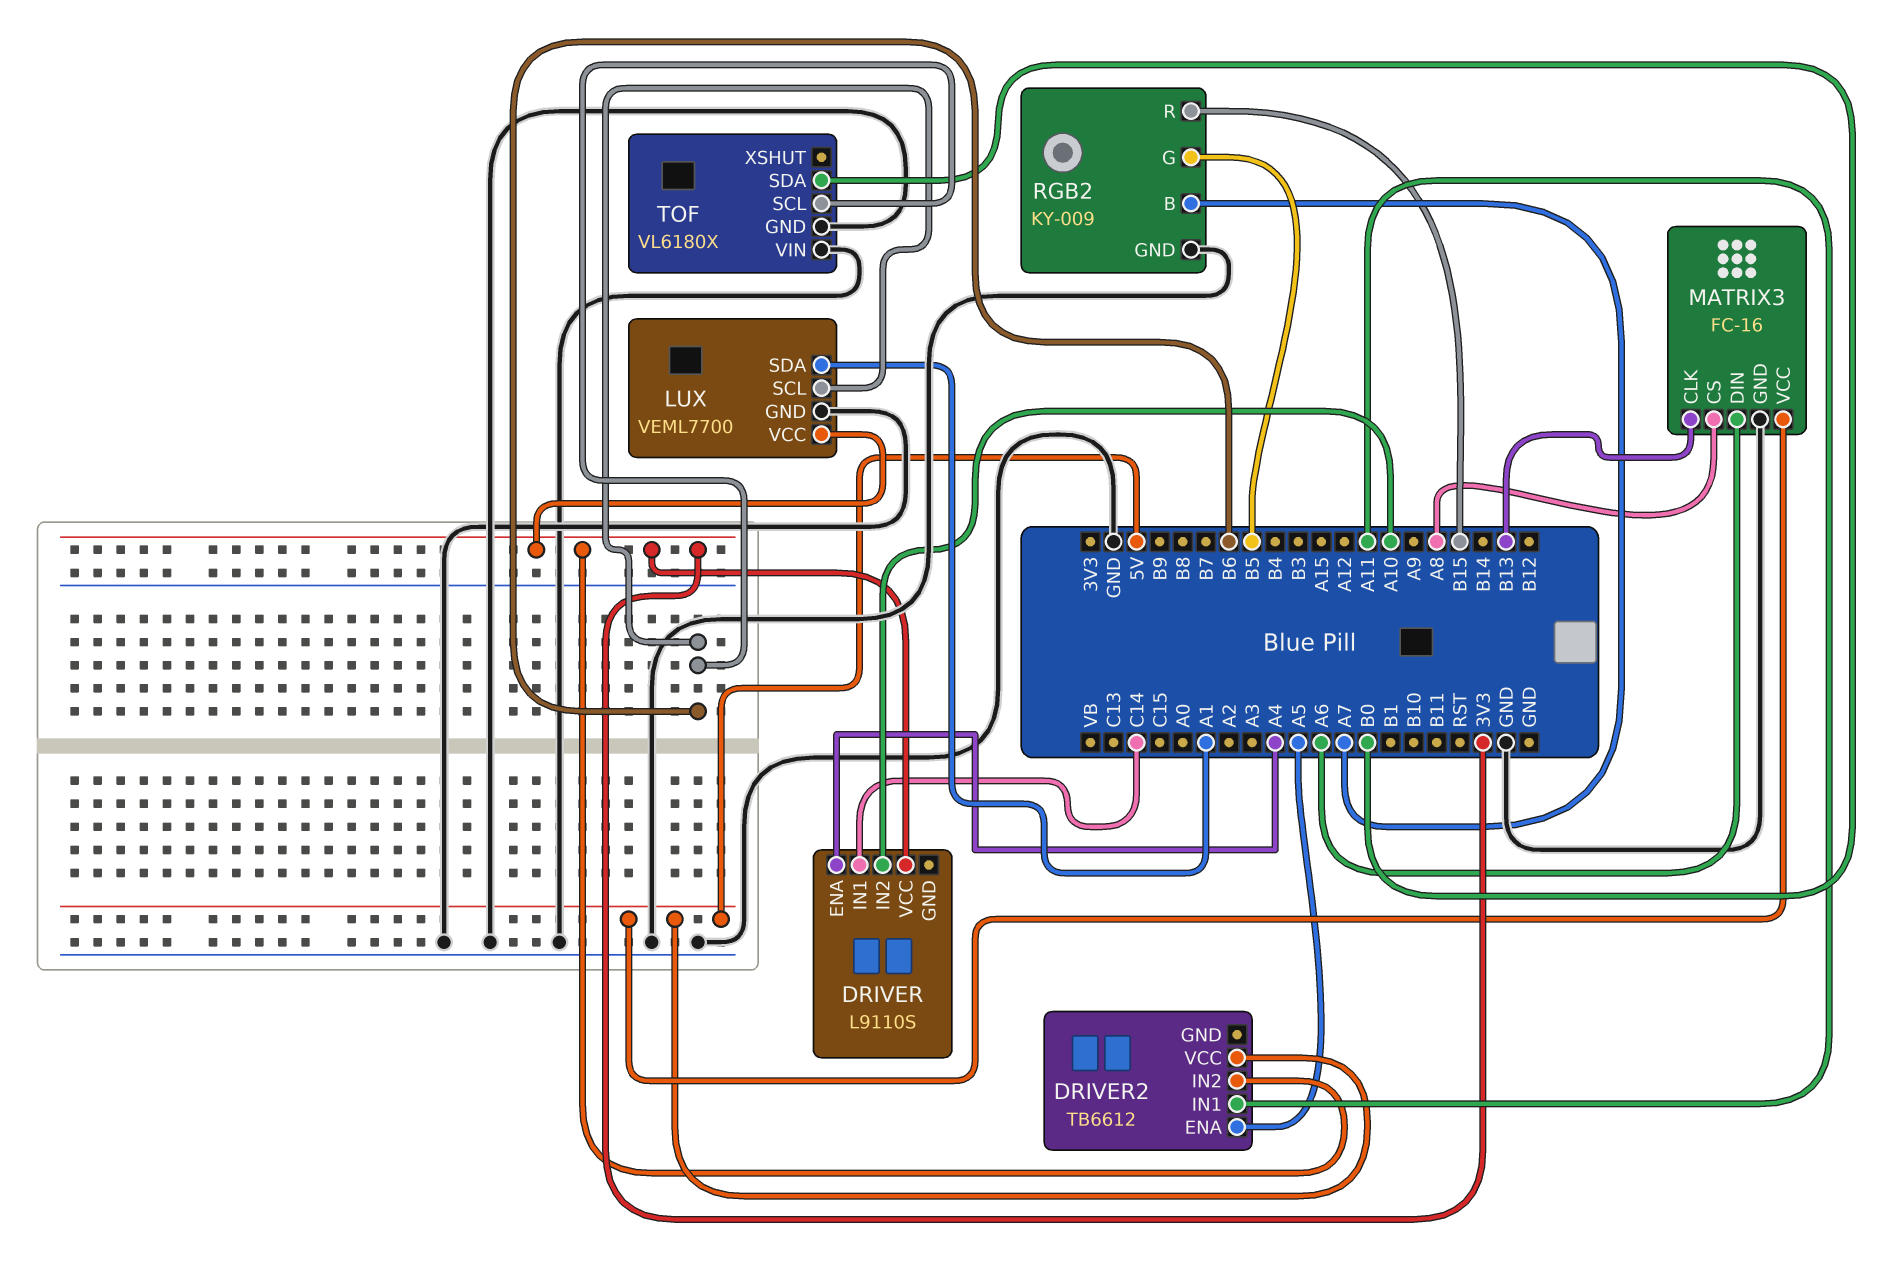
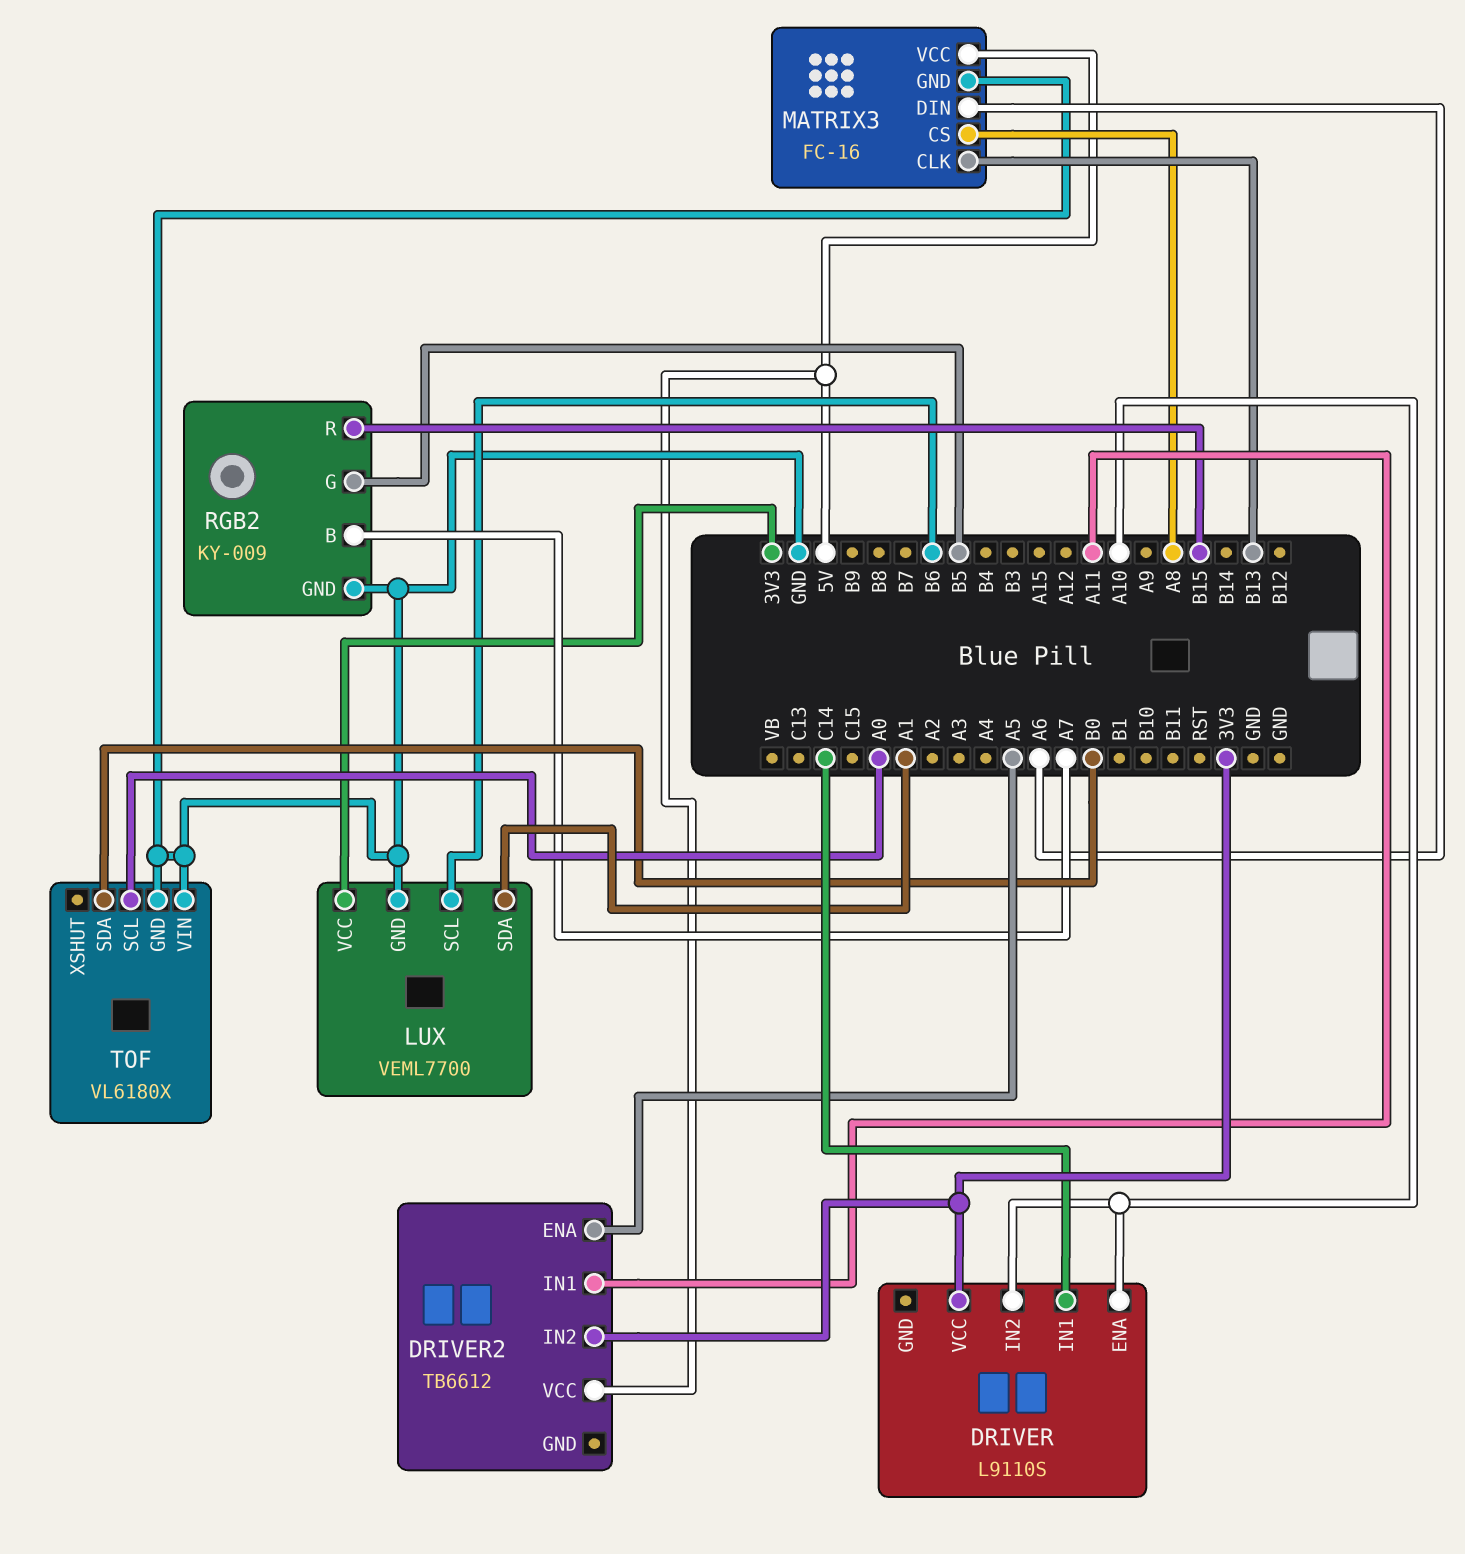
DRIVER pin ENA: A4 -> A10
TOF pin SCL: B6 -> A0

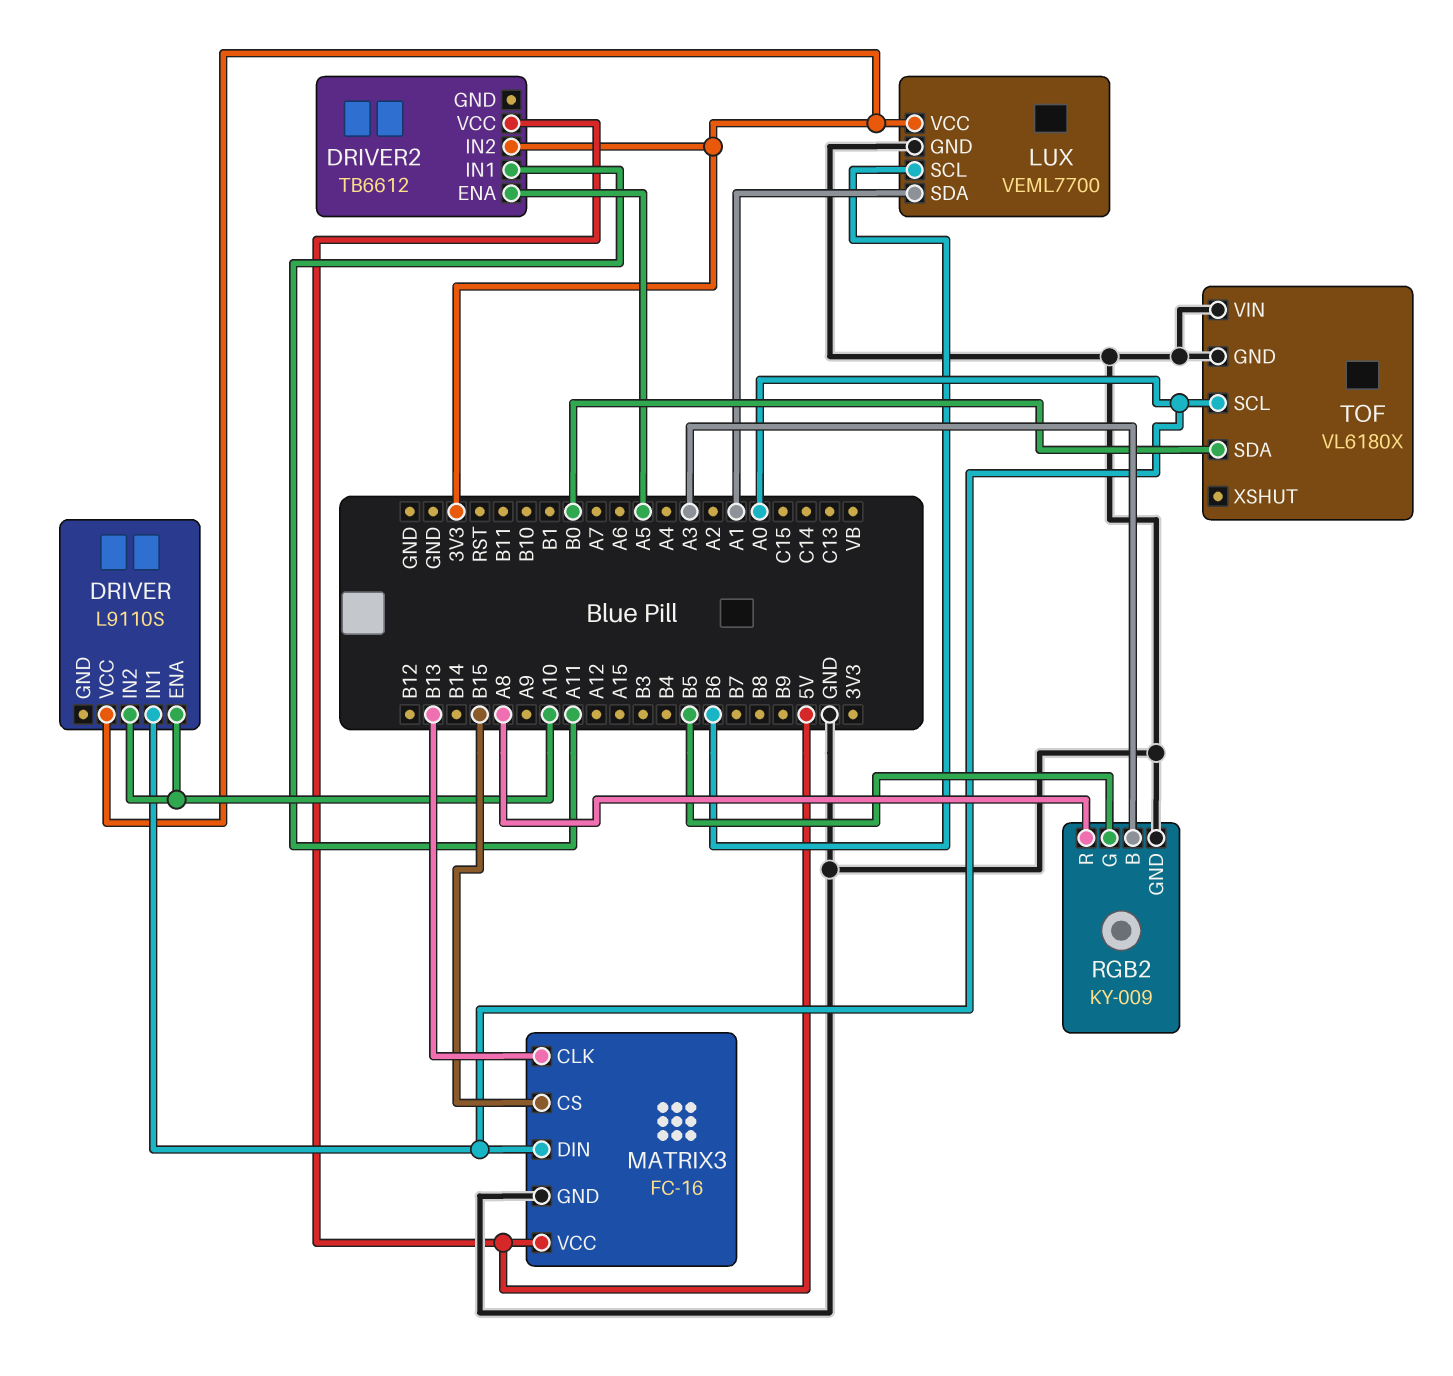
DRIVER pin IN1: C14 -> A0
MATRIX3 pin CS: A8 -> B15
MATRIX3 pin DIN: A6 -> A0
RGB2 pin B: A7 -> A3
RGB2 pin R: B15 -> A8

